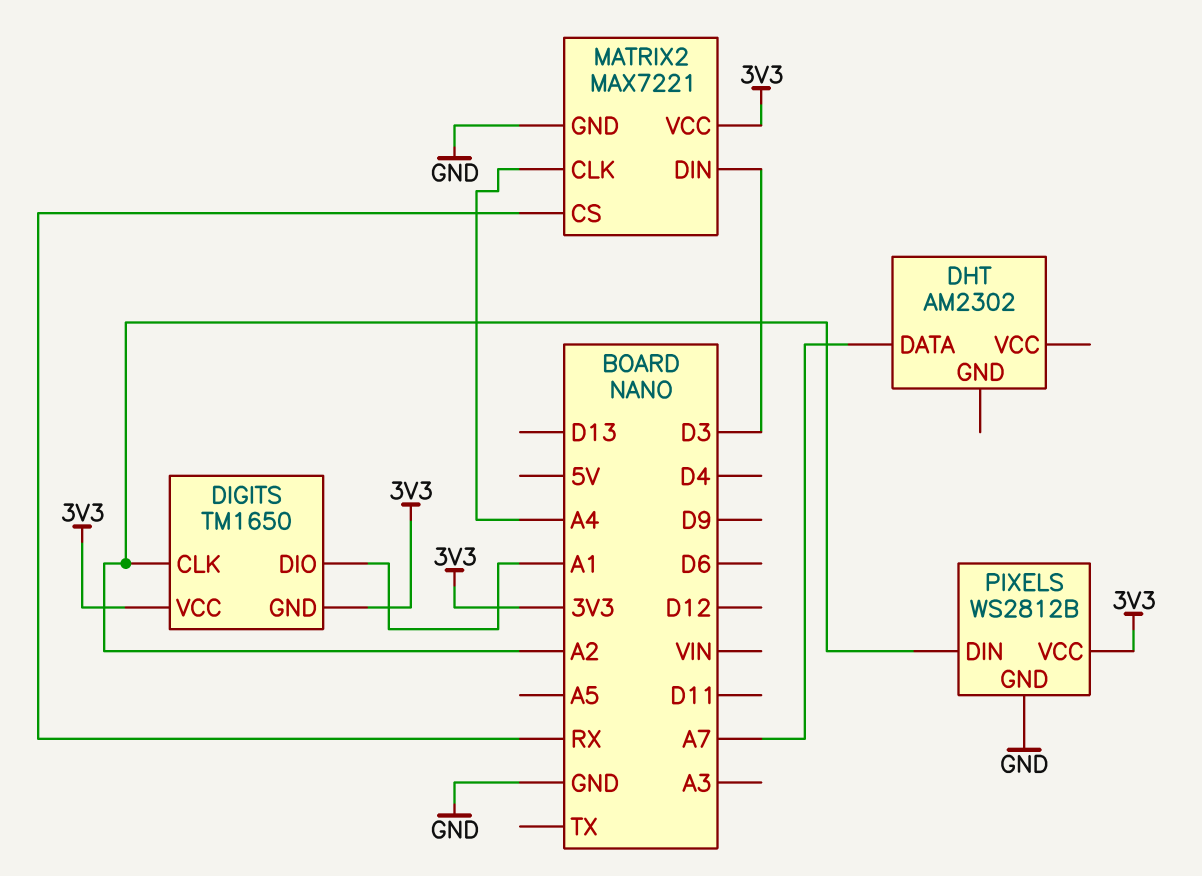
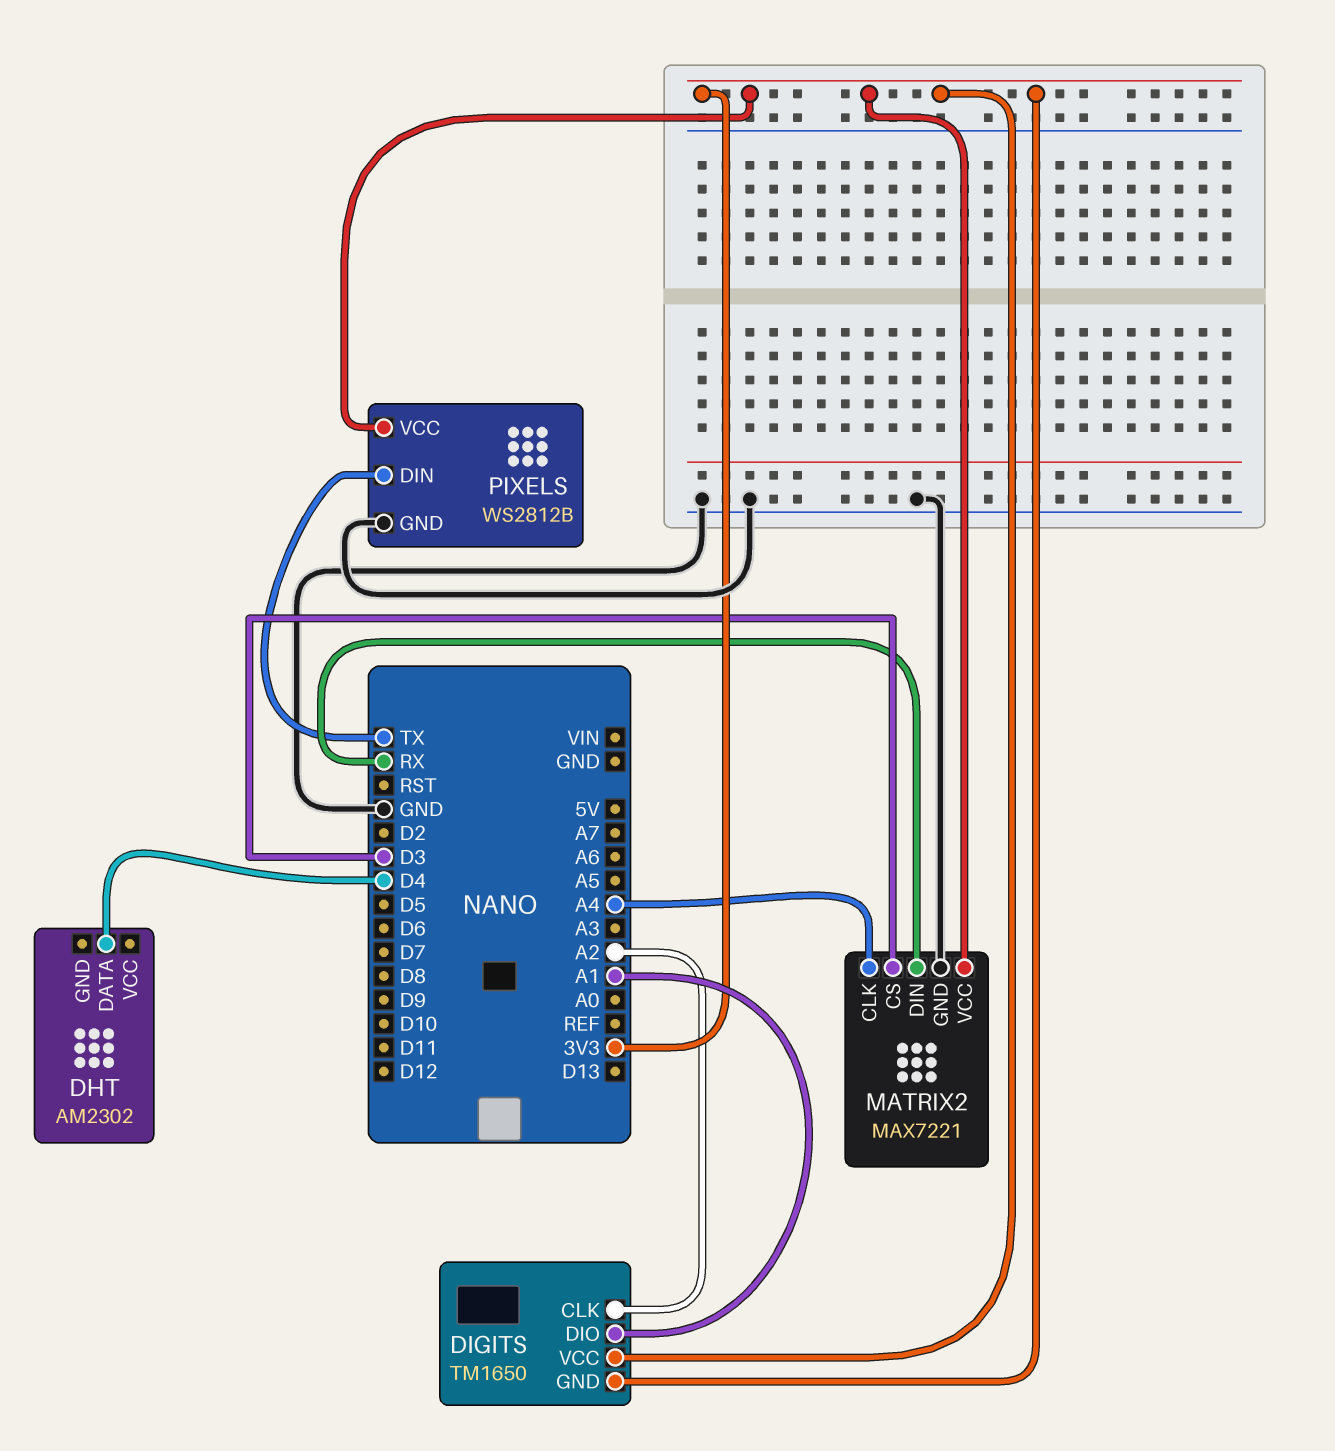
DHT pin DATA: A7 -> D4
MATRIX2 pin CS: RX -> D3
MATRIX2 pin DIN: D3 -> RX
PIXELS pin DIN: A2 -> TX

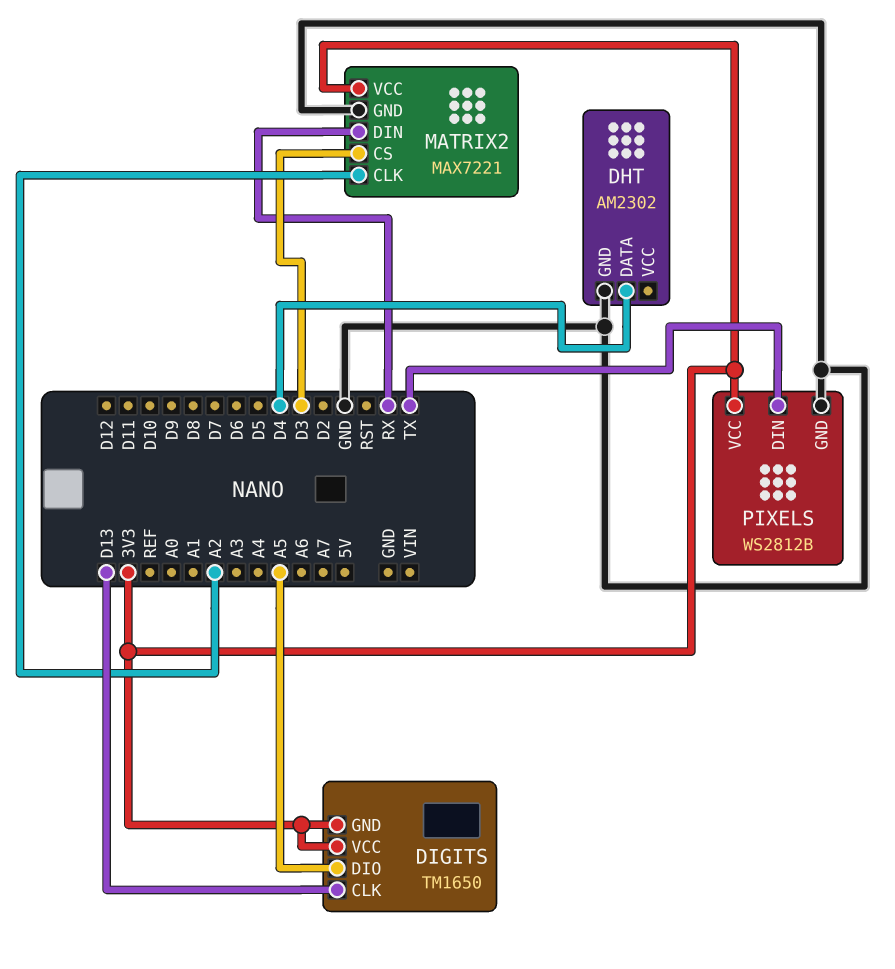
DHT pin GND: none -> GND
DIGITS pin CLK: A2 -> D13
DIGITS pin DIO: A1 -> A5
MATRIX2 pin CLK: A4 -> A2

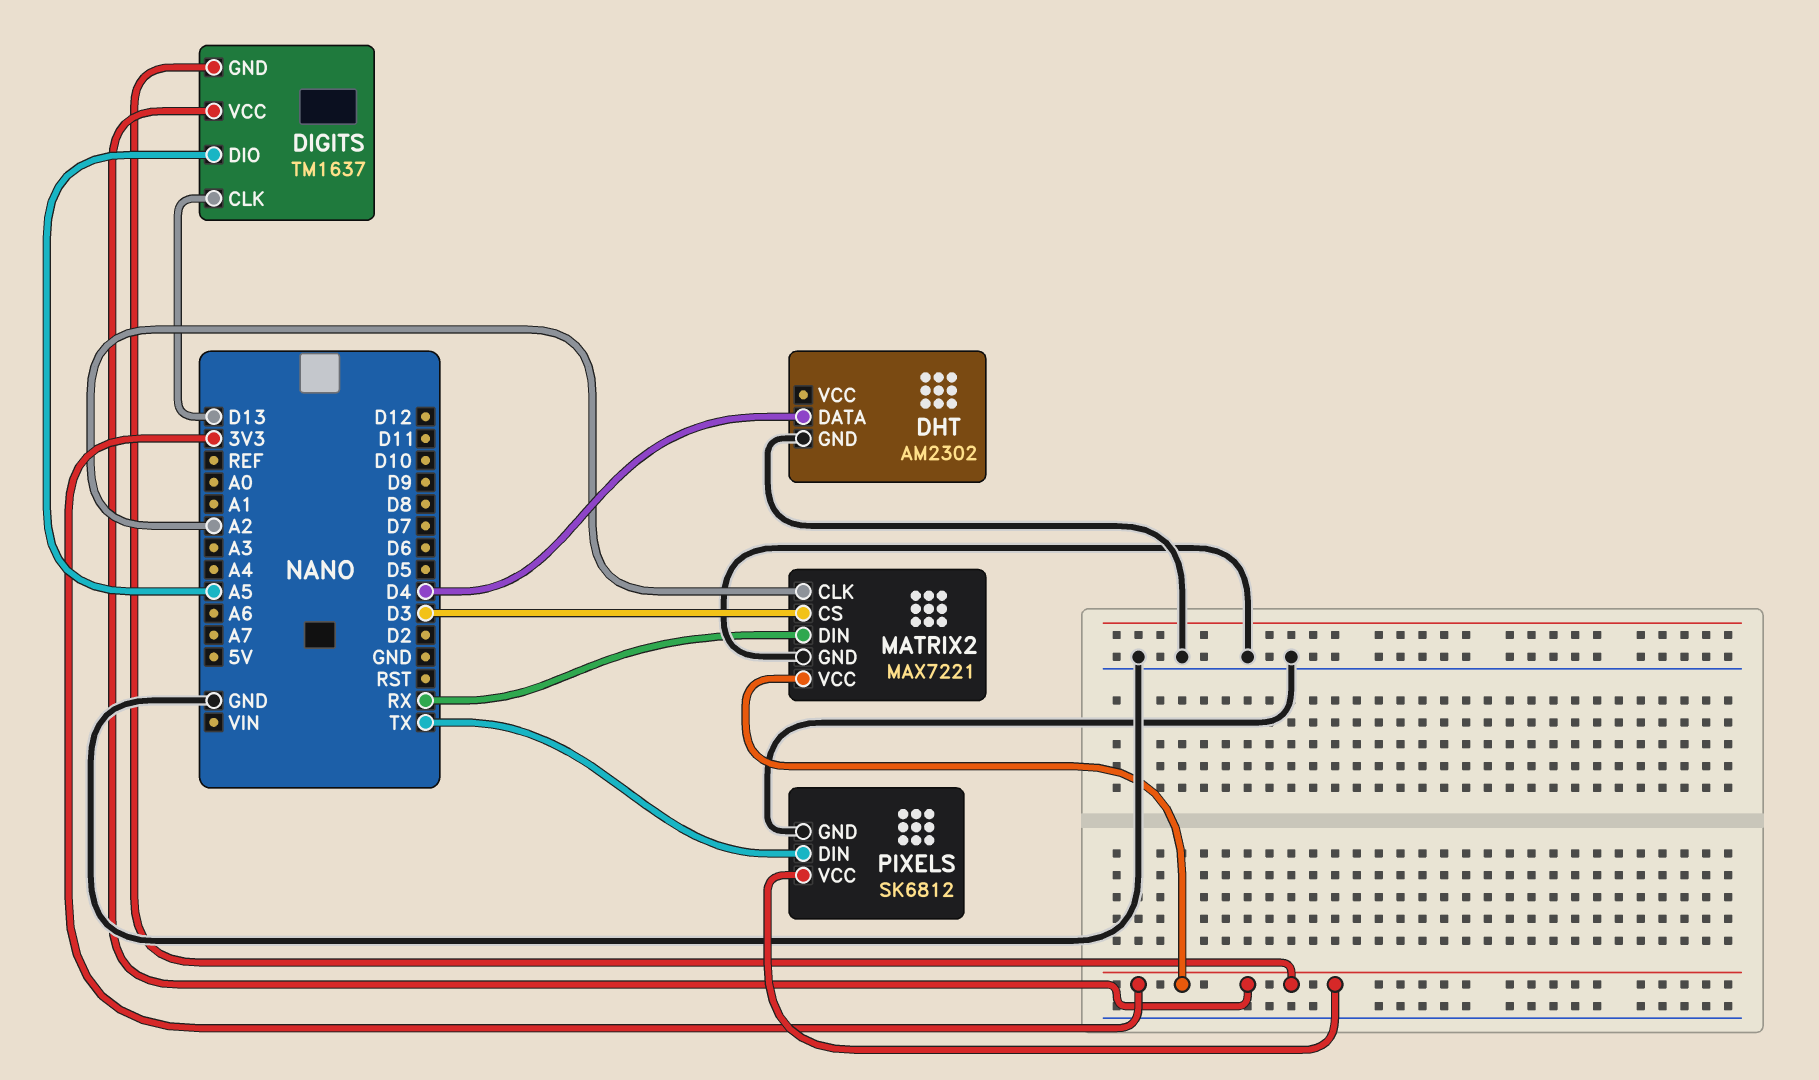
DIGITS: TM1650 -> TM1637
PIXELS: WS2812B -> SK6812

